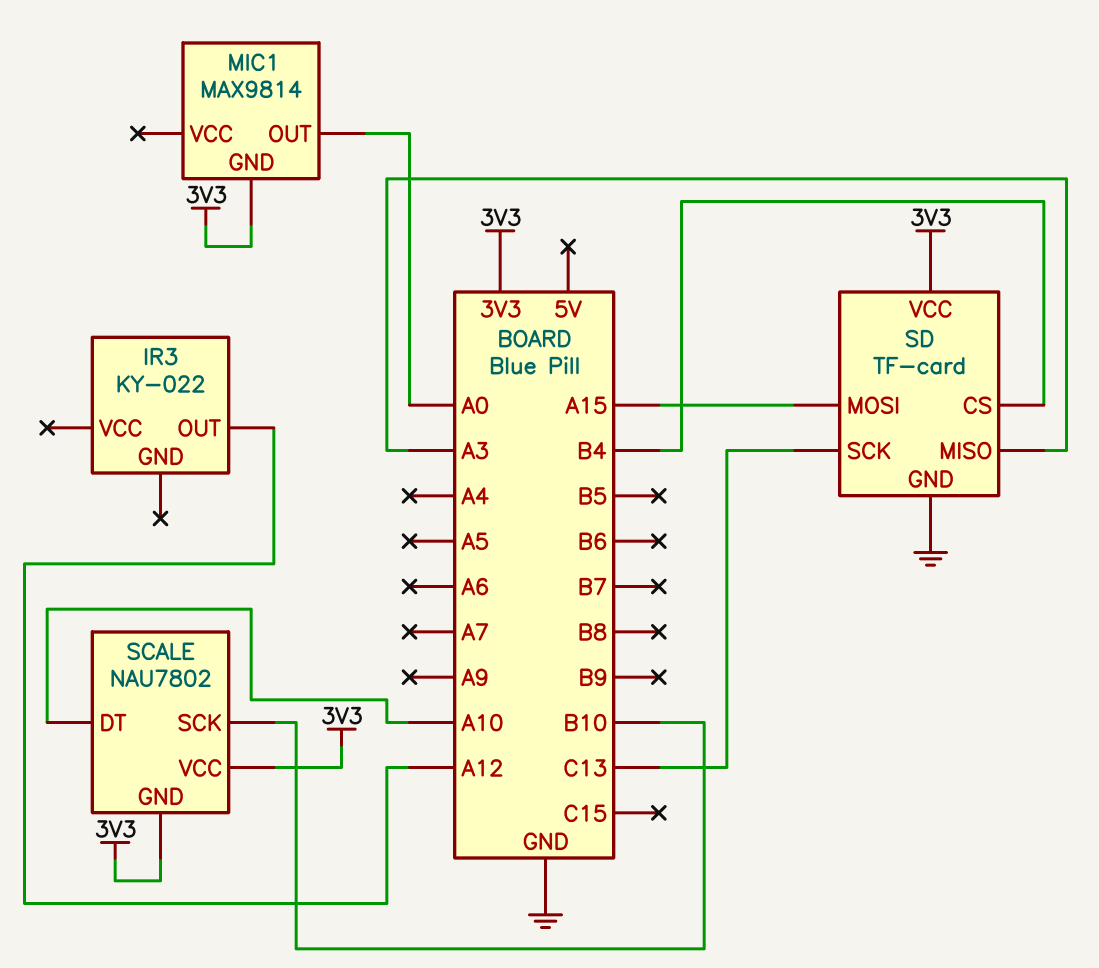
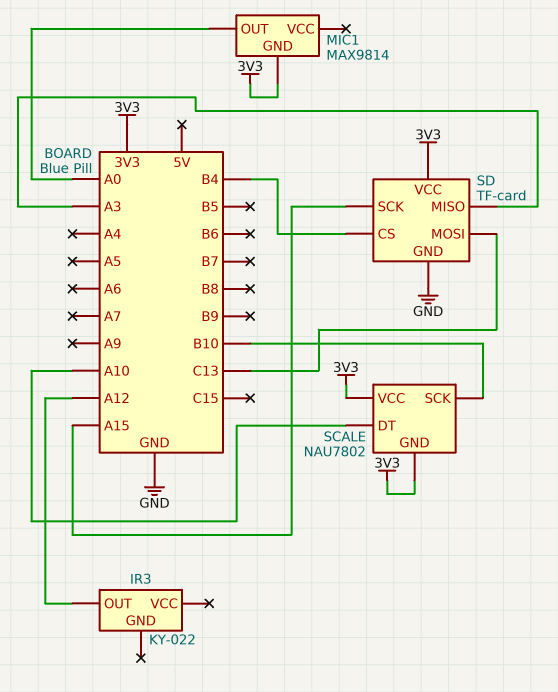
SD pin MOSI: A15 -> C13
SD pin SCK: C13 -> A15

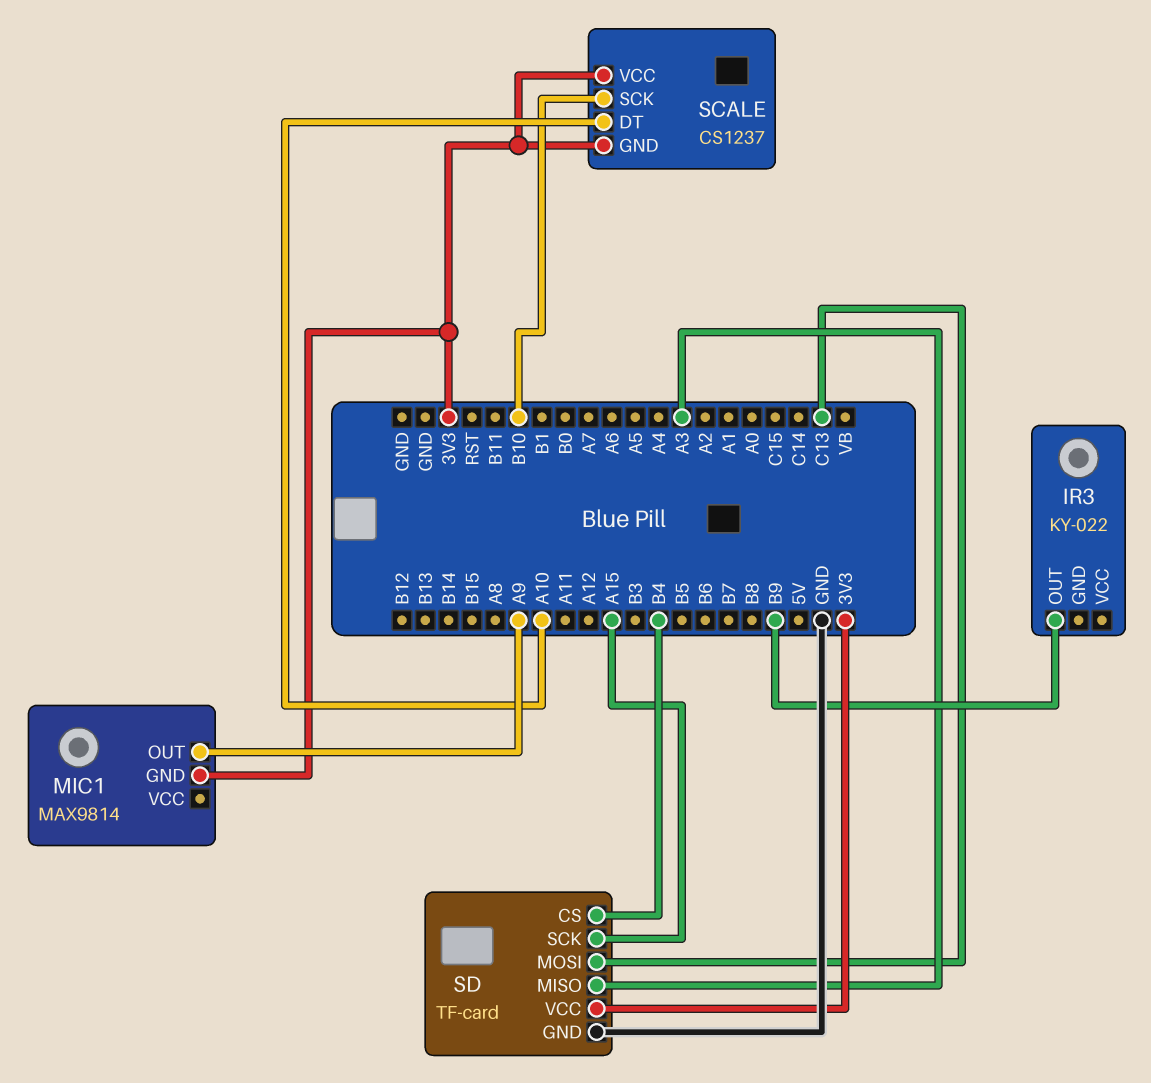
IR3 pin OUT: A12 -> B9
MIC1 pin OUT: A0 -> A9
SCALE: NAU7802 -> CS1237

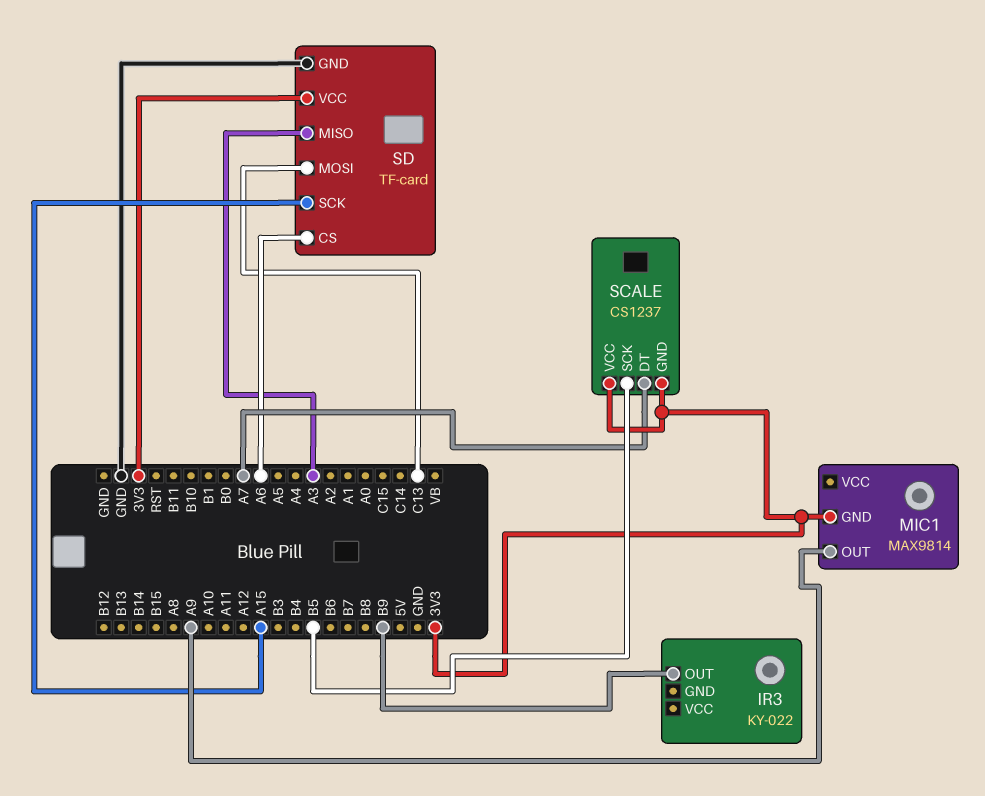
SCALE pin DT: A10 -> A7
SCALE pin SCK: B10 -> B5
SD pin CS: B4 -> A6

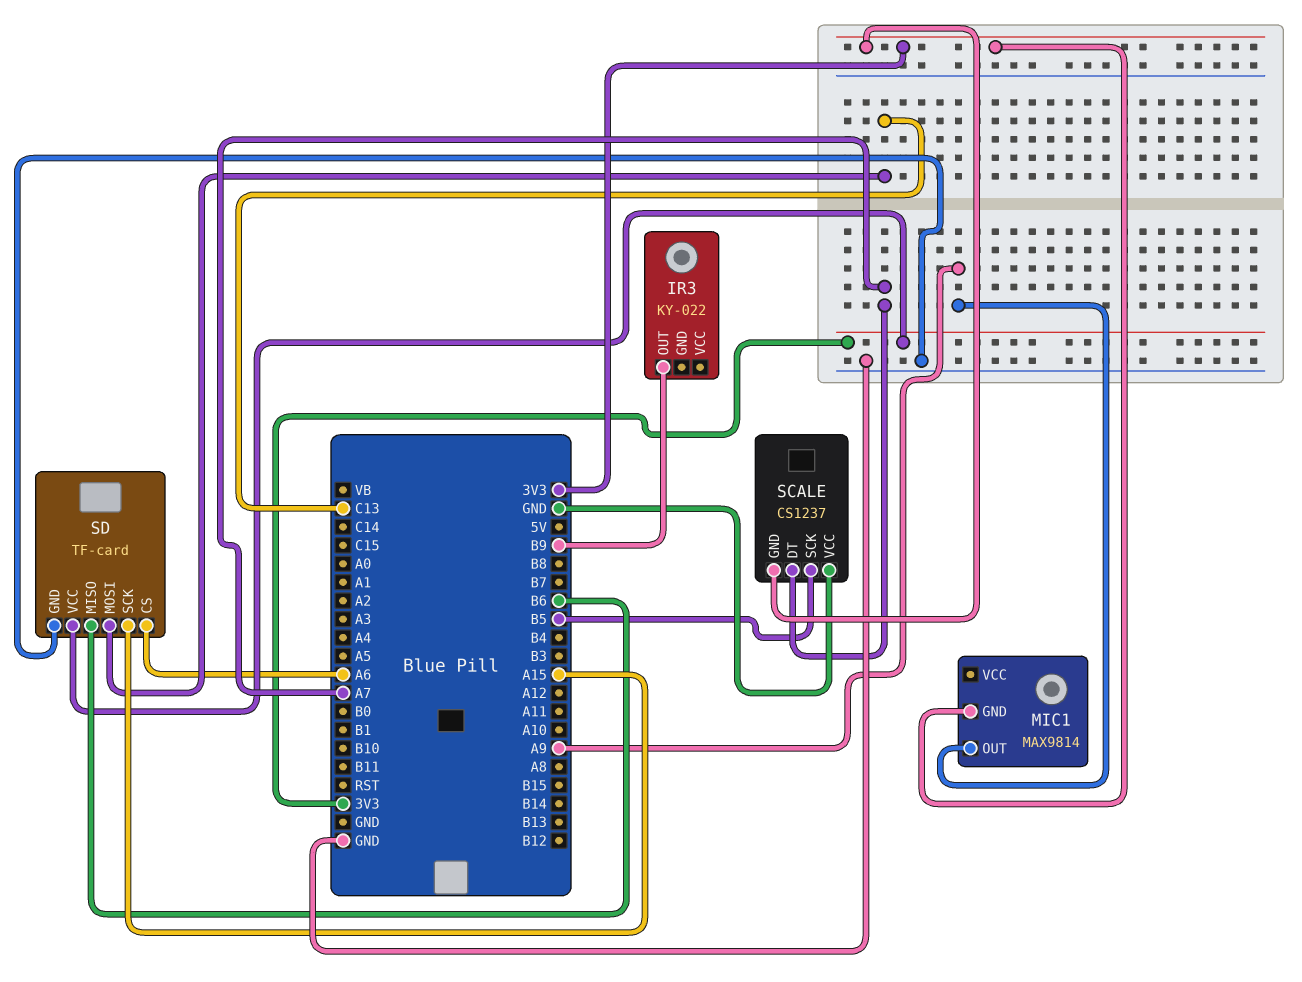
SCALE pin VCC: 3V3 -> GND
SD pin MISO: A3 -> B6

